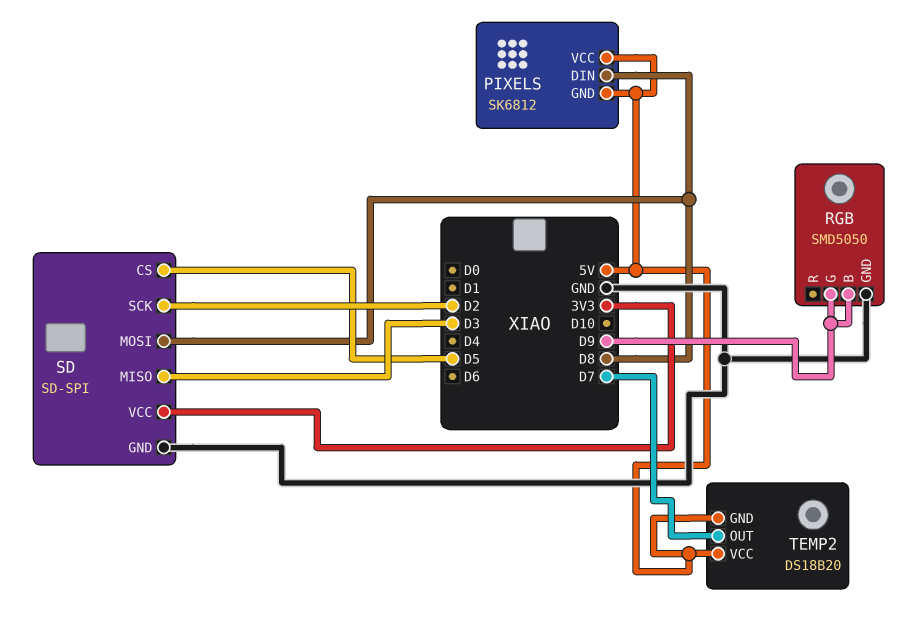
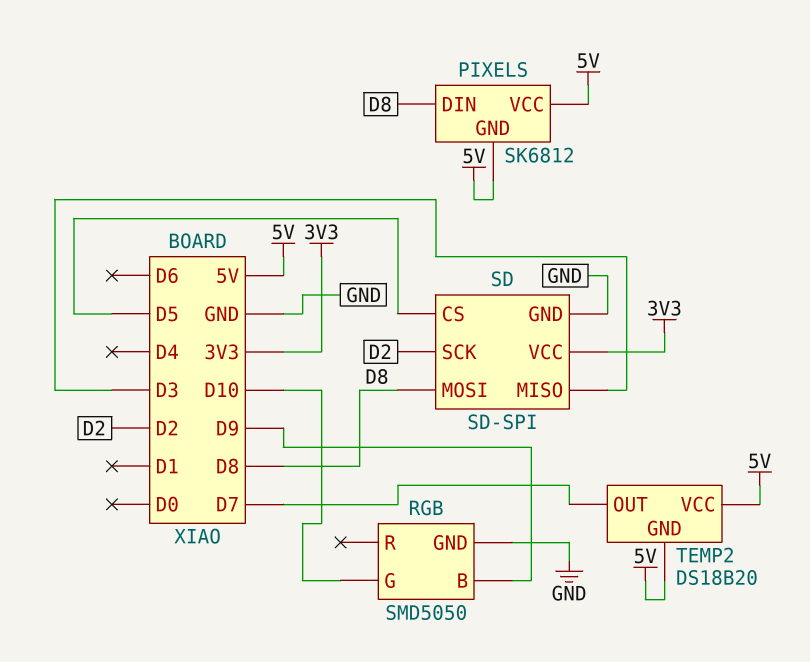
RGB pin G: D9 -> D10

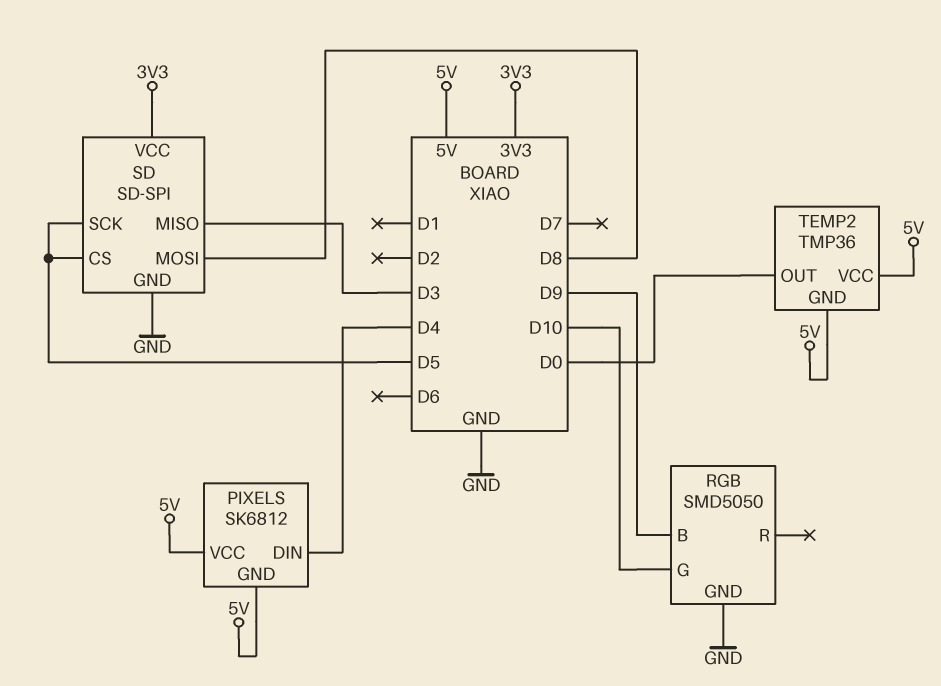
PIXELS pin DIN: D8 -> D4
SD pin SCK: D2 -> D5
TEMP2: DS18B20 -> TMP36
TEMP2 pin OUT: D7 -> D0

